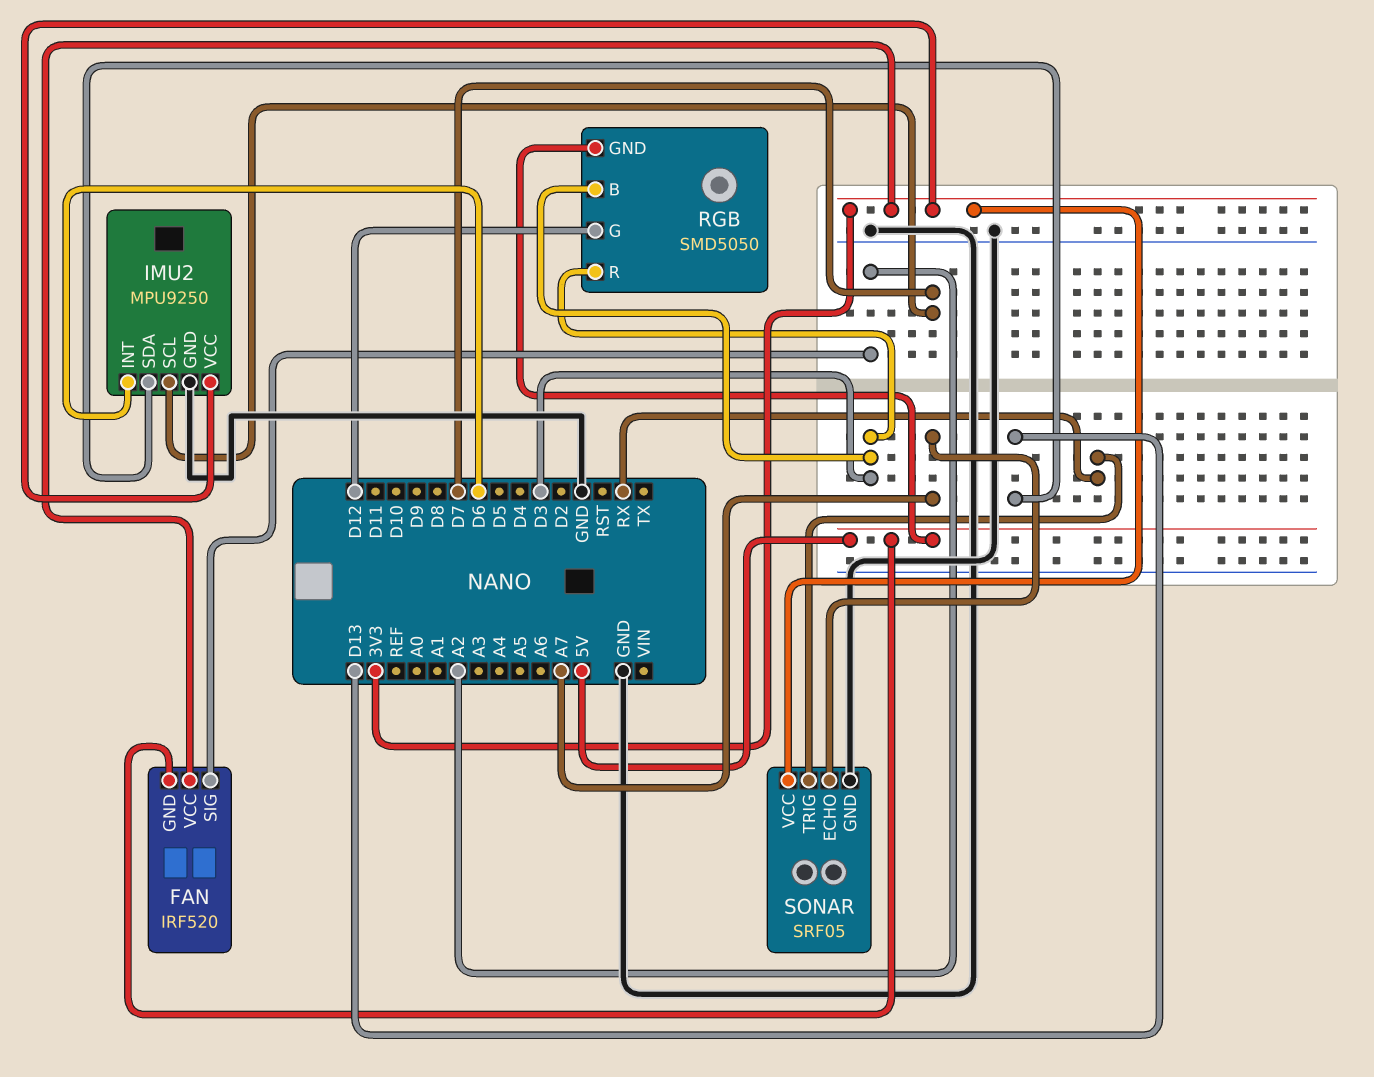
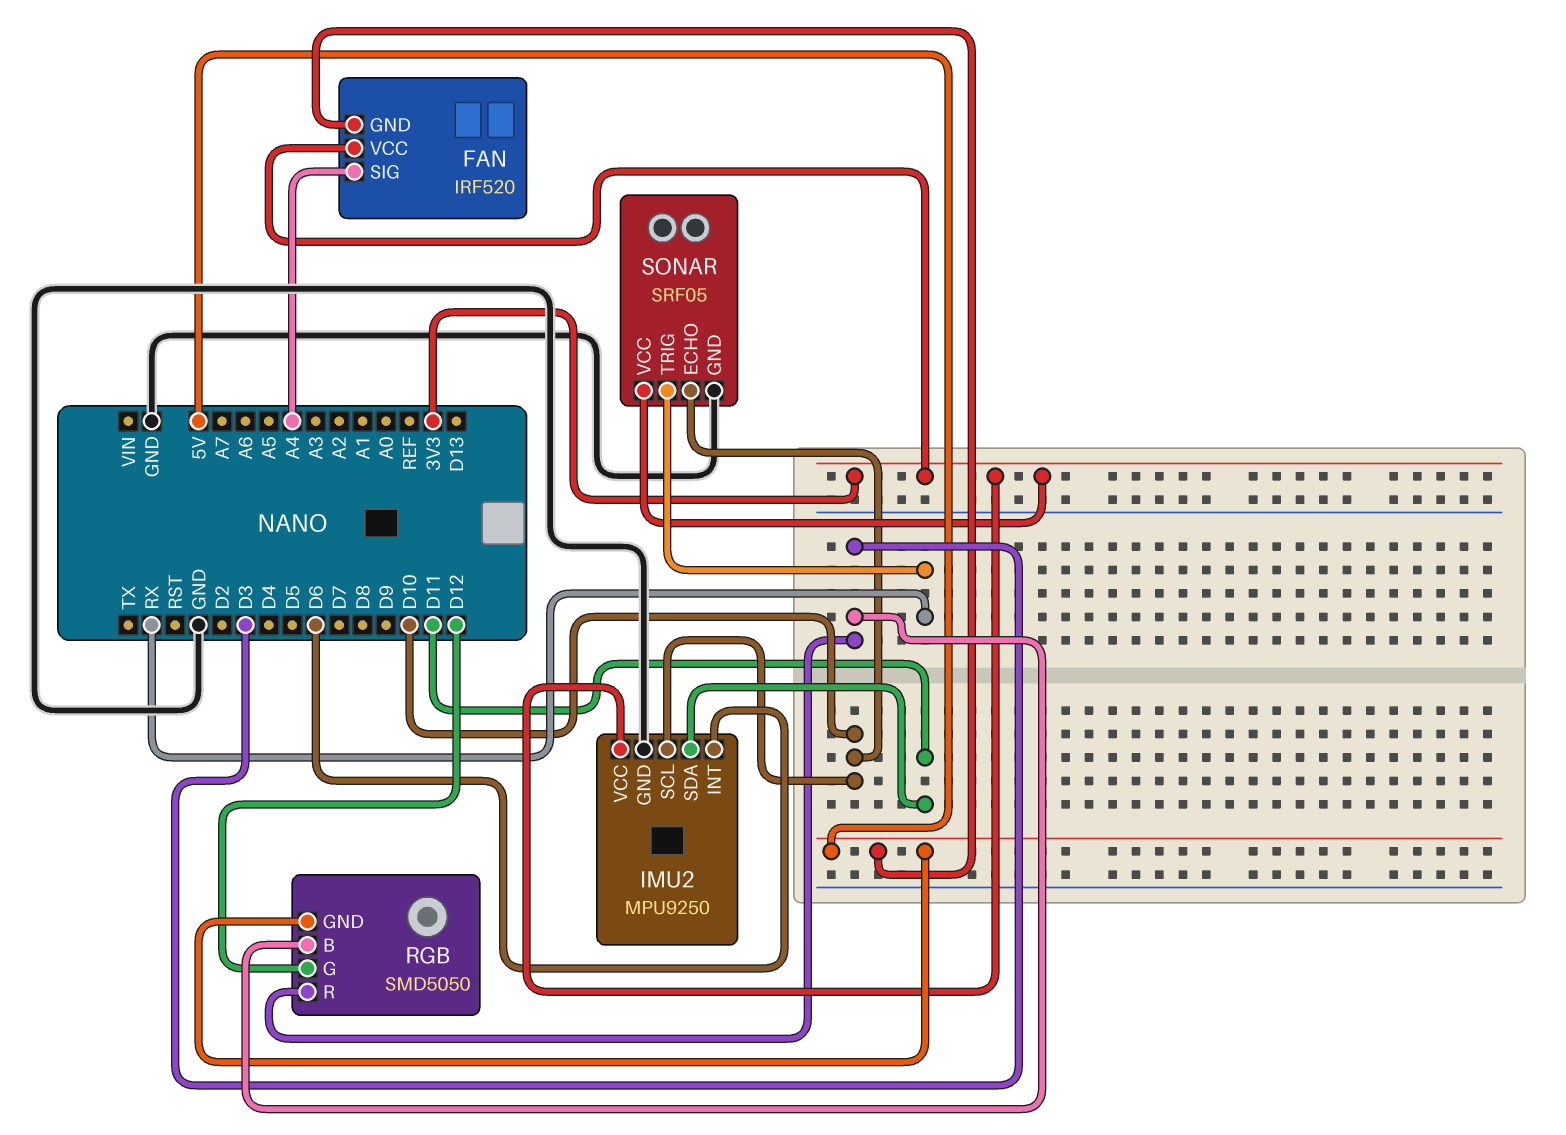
FAN pin SIG: A2 -> A4
IMU2 pin SCL: D7 -> D10
IMU2 pin SDA: D13 -> D11
SONAR pin ECHO: A7 -> D10

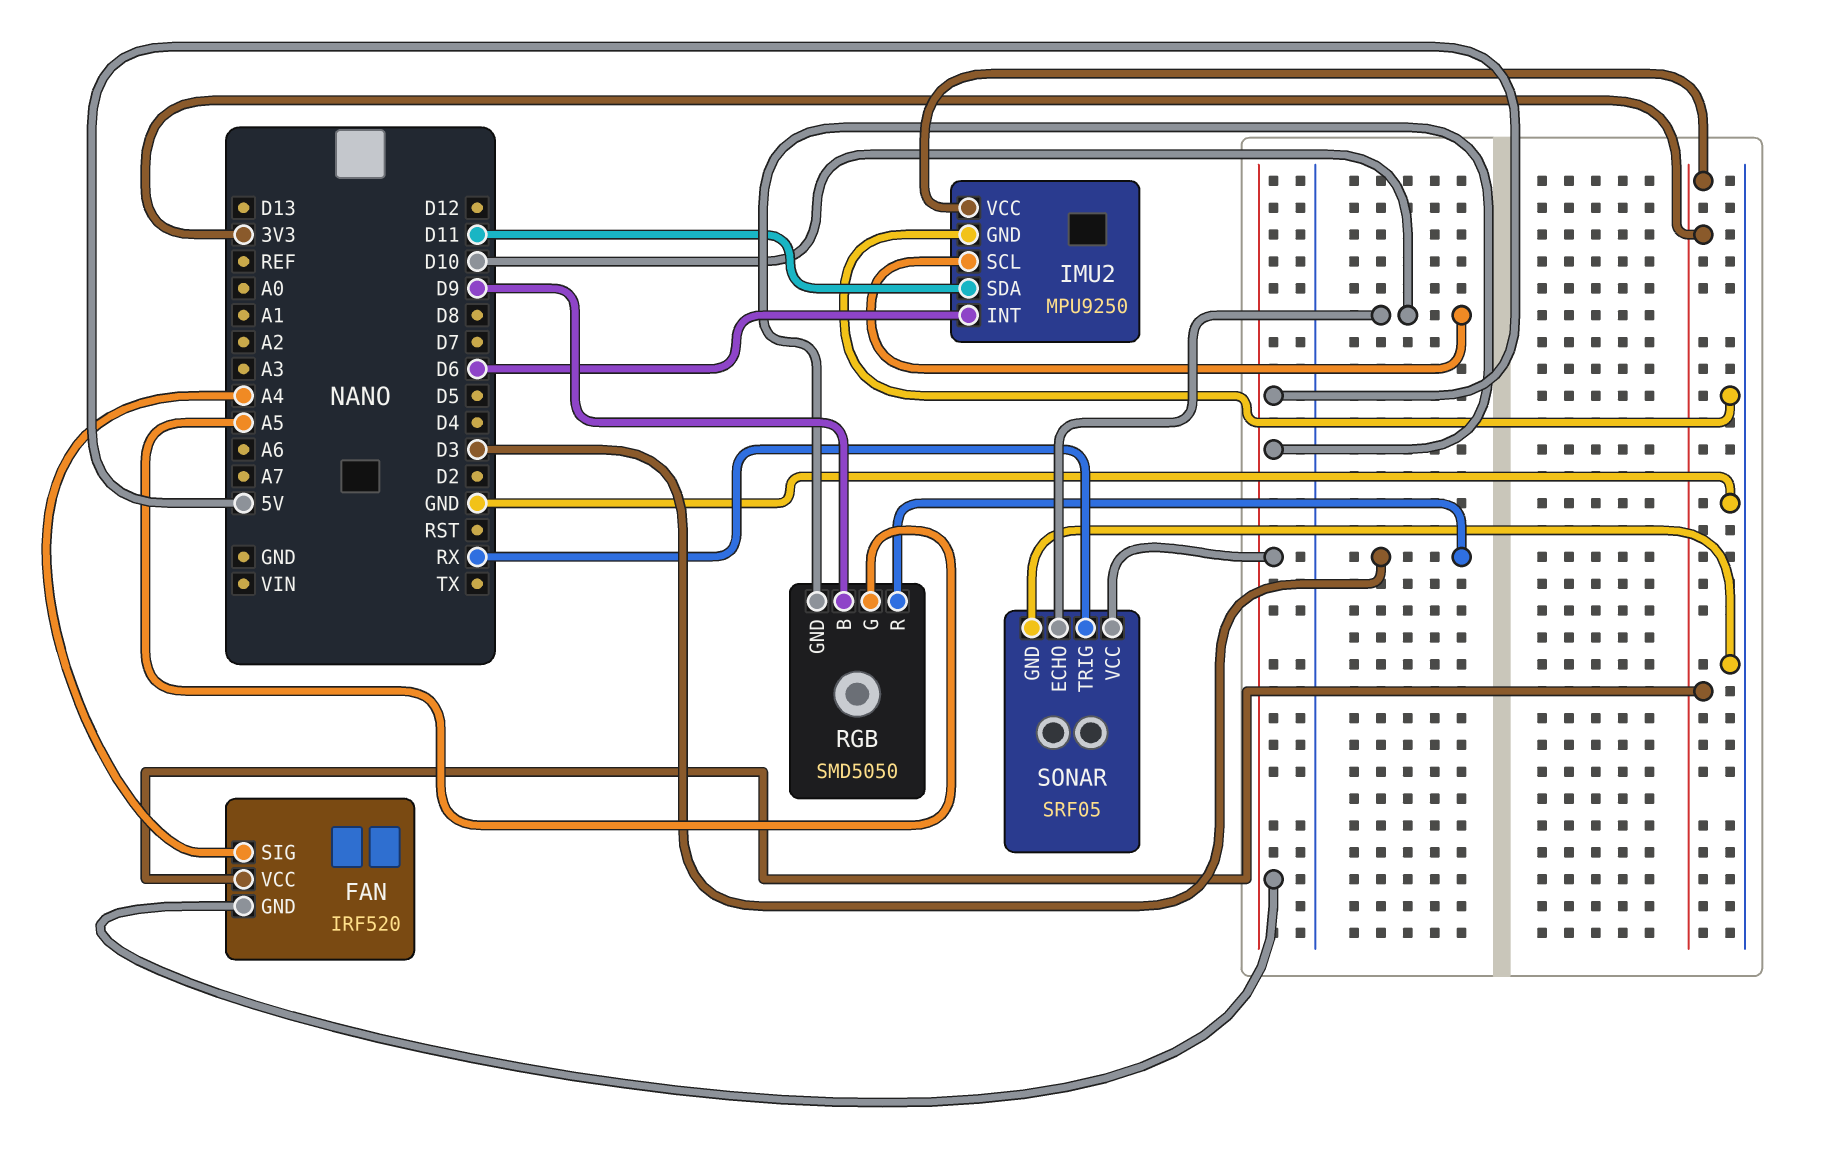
RGB pin B: D3 -> D9
RGB pin G: D12 -> A5
SONAR pin VCC: 3V3 -> 5V

